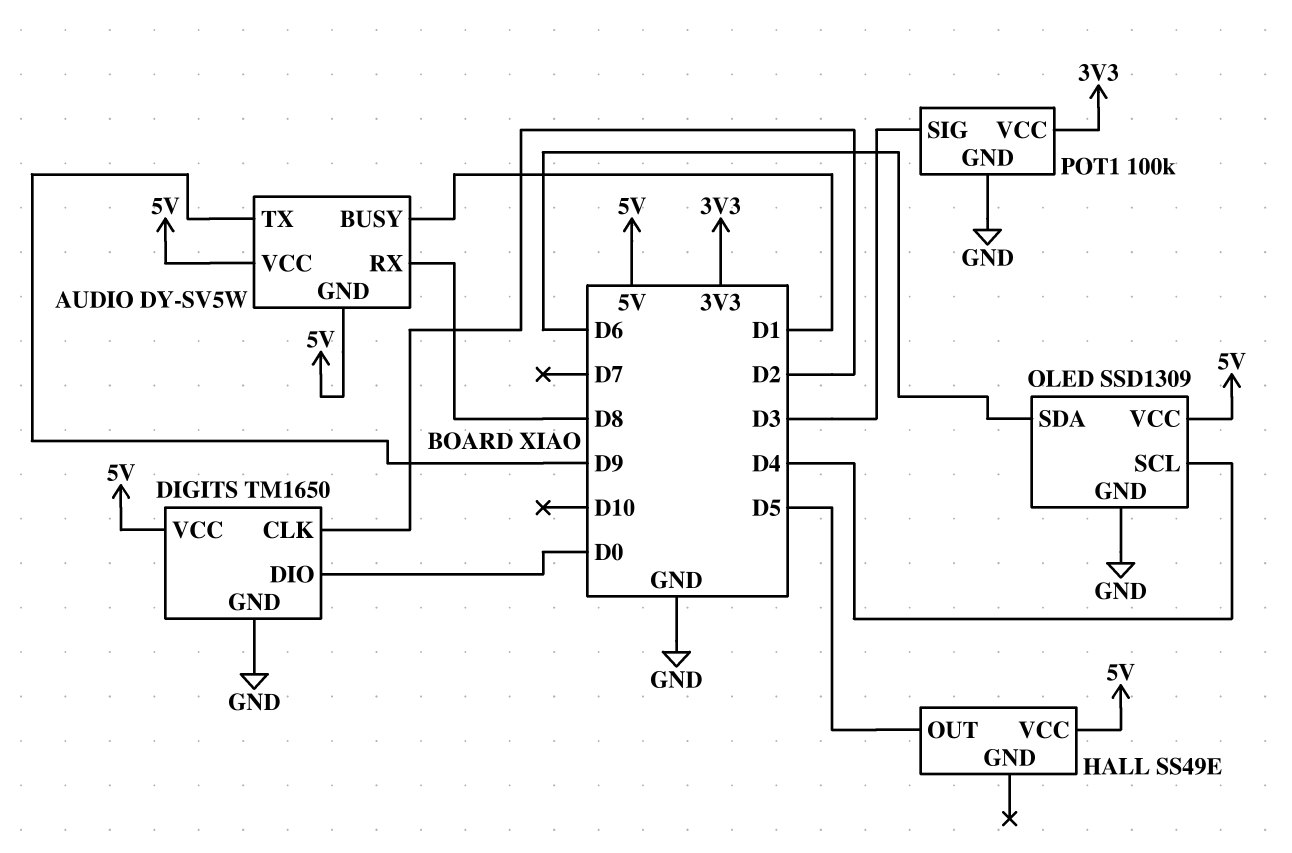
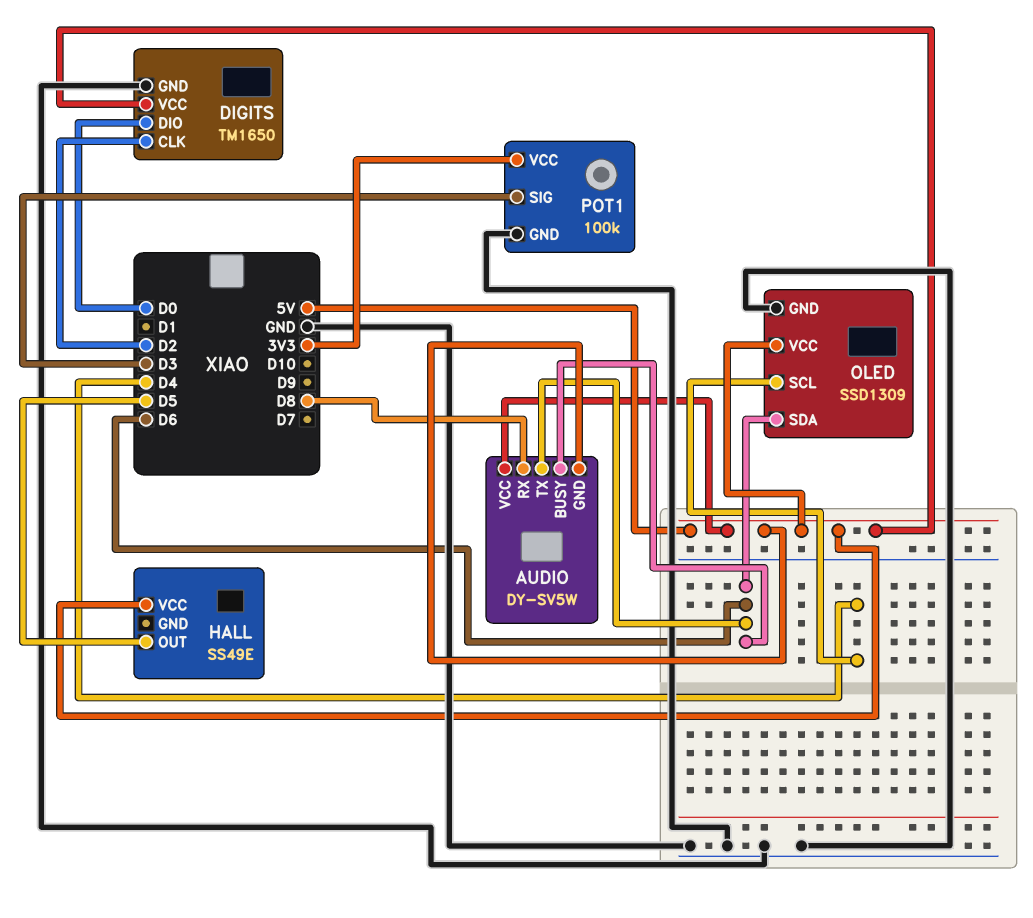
AUDIO pin BUSY: D1 -> D6
AUDIO pin TX: D9 -> D6

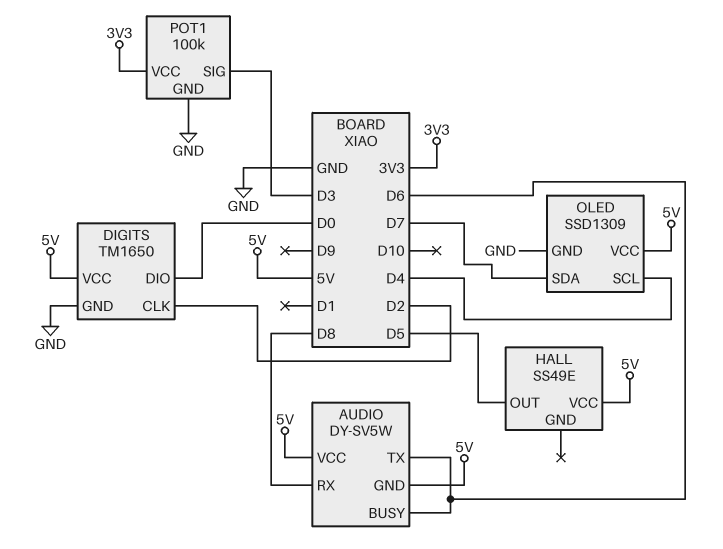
OLED pin SDA: D6 -> D7

